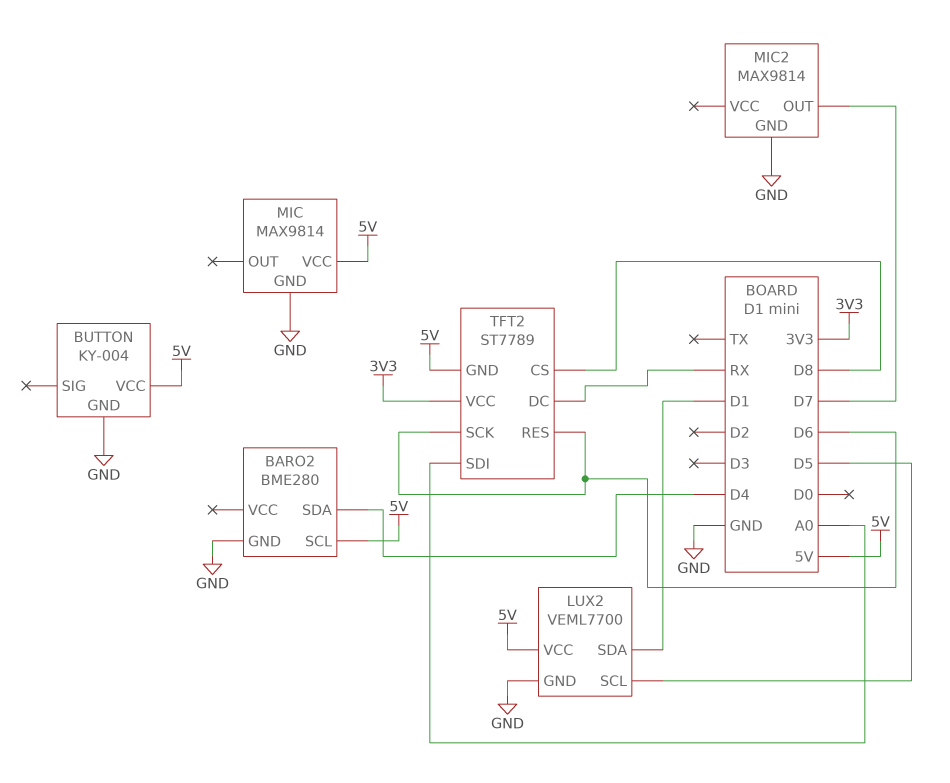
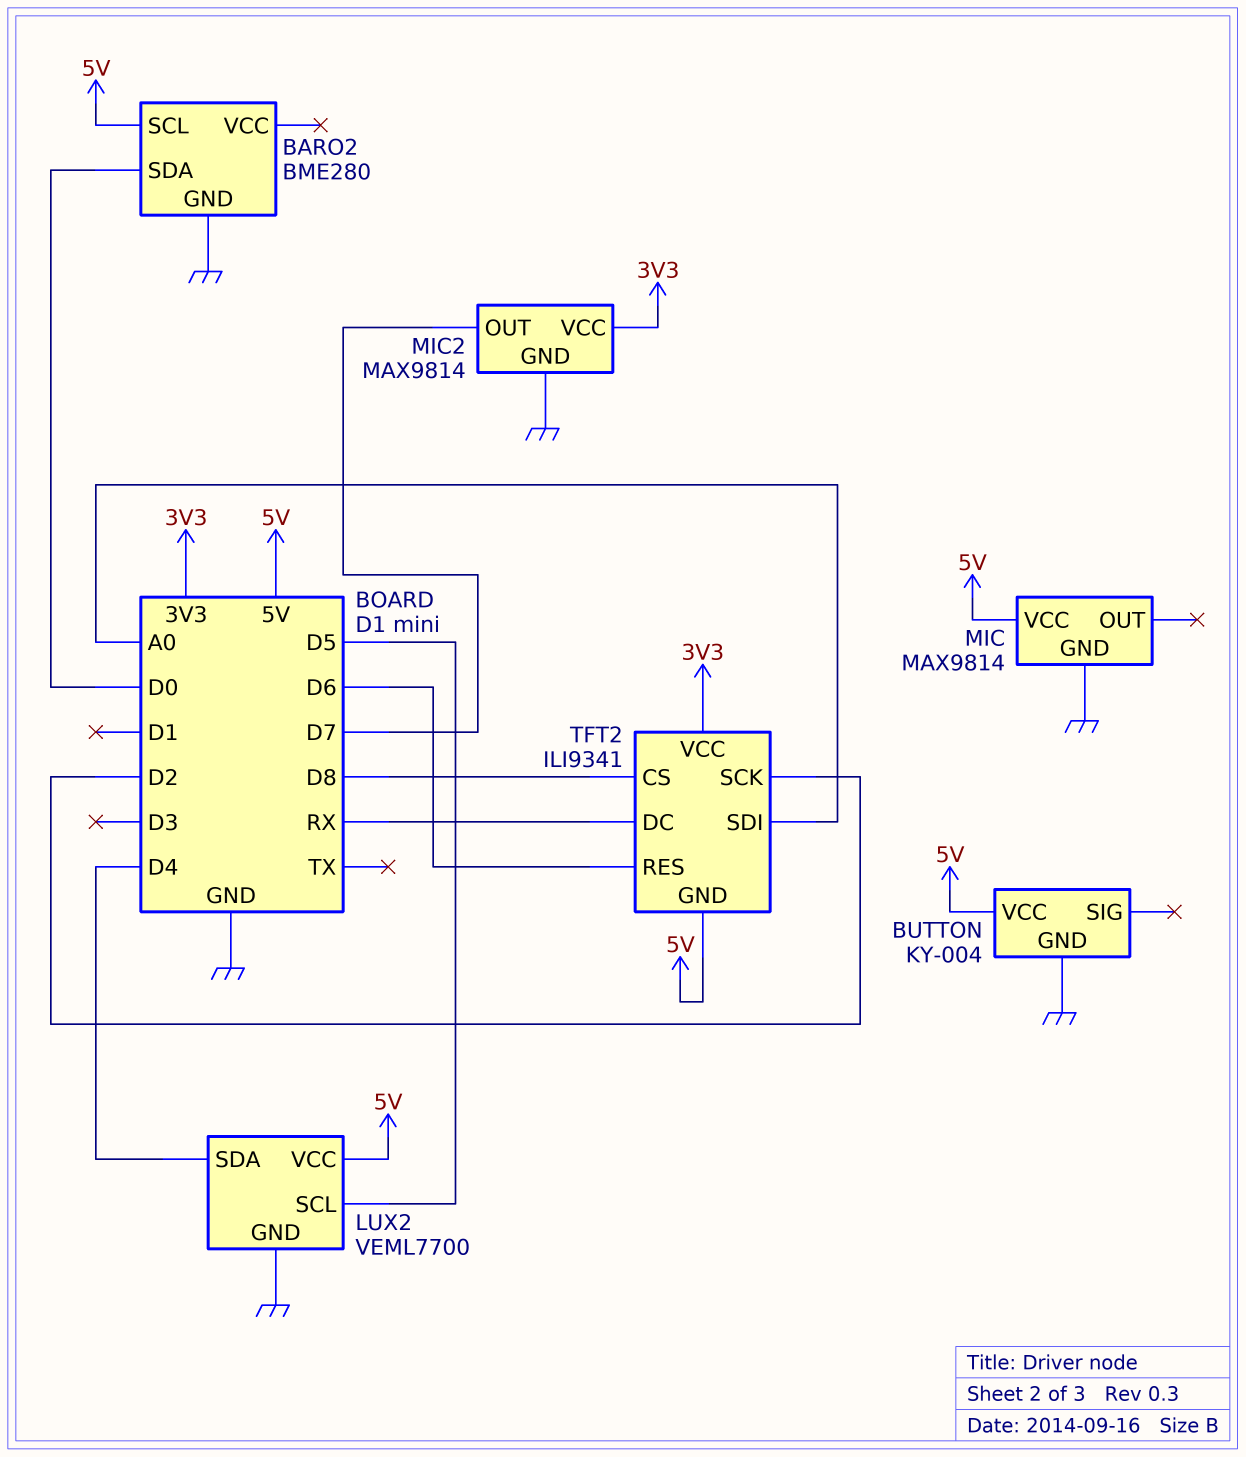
BARO2 pin SDA: D4 -> D0
LUX2 pin SDA: D1 -> D4
MIC2 pin VCC: none -> 3V3
TFT2: ST7789 -> ILI9341
TFT2 pin SCK: D6 -> D2

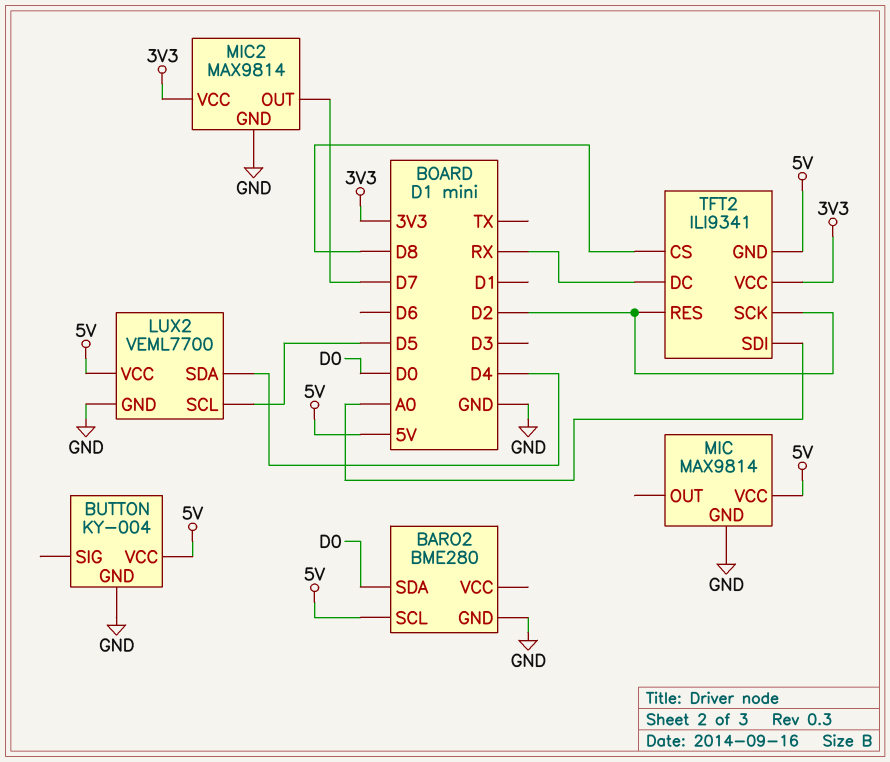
TFT2 pin RES: D6 -> D2

